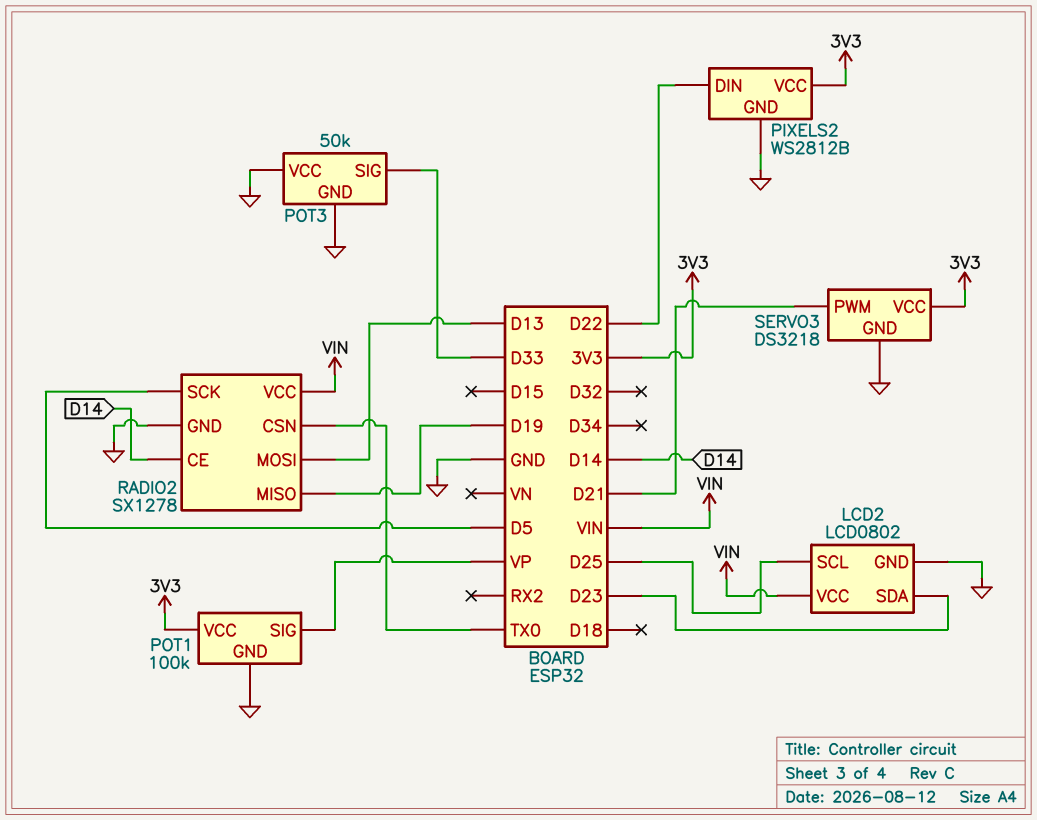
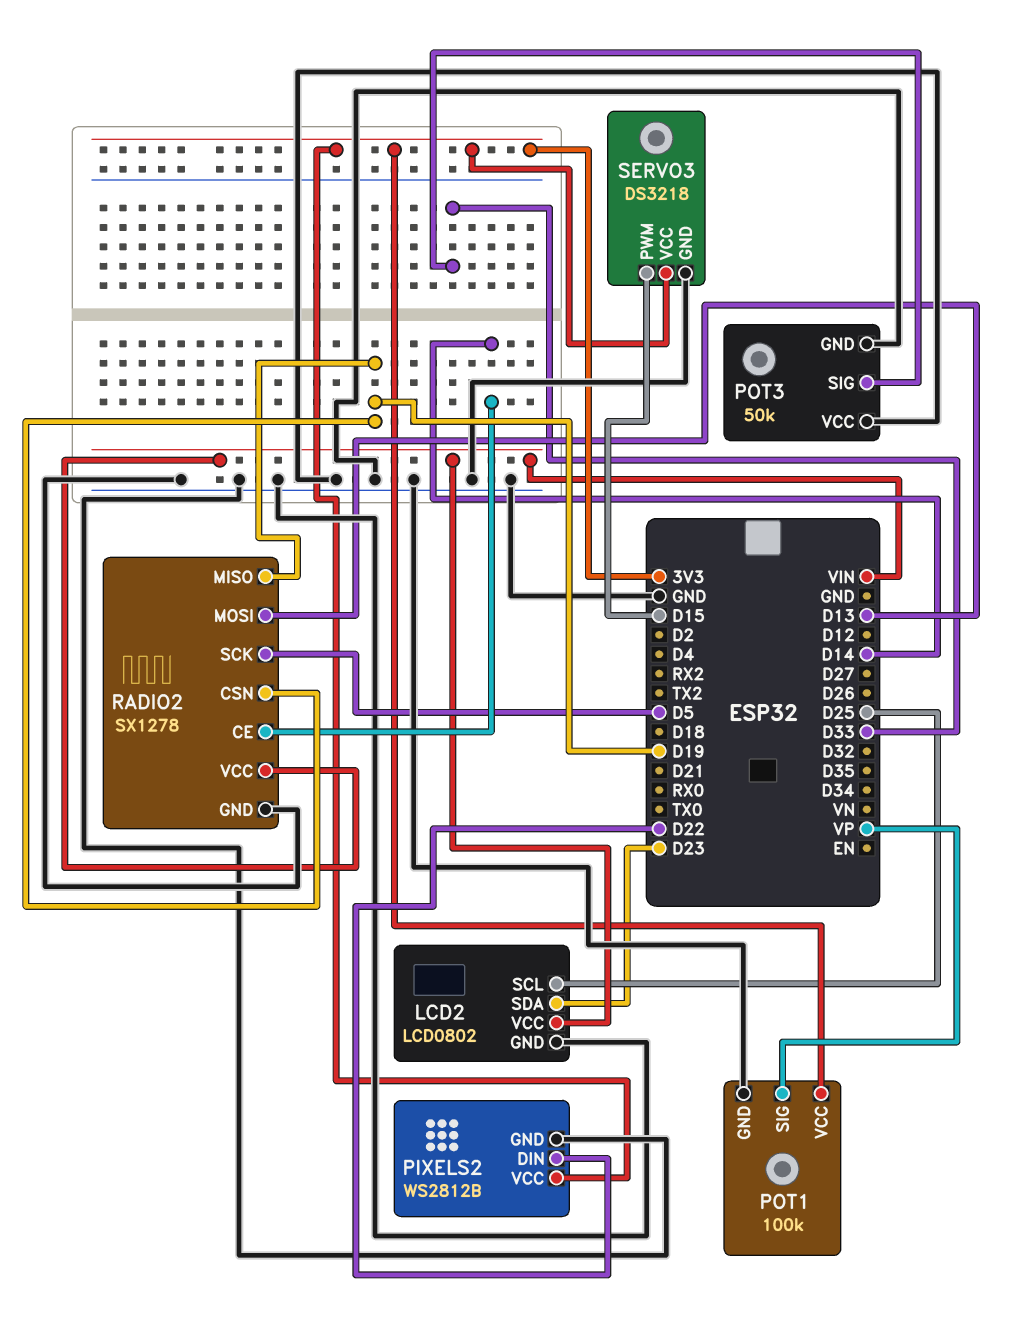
RADIO2 pin CSN: TX0 -> D19
SERVO3 pin PWM: D21 -> D15

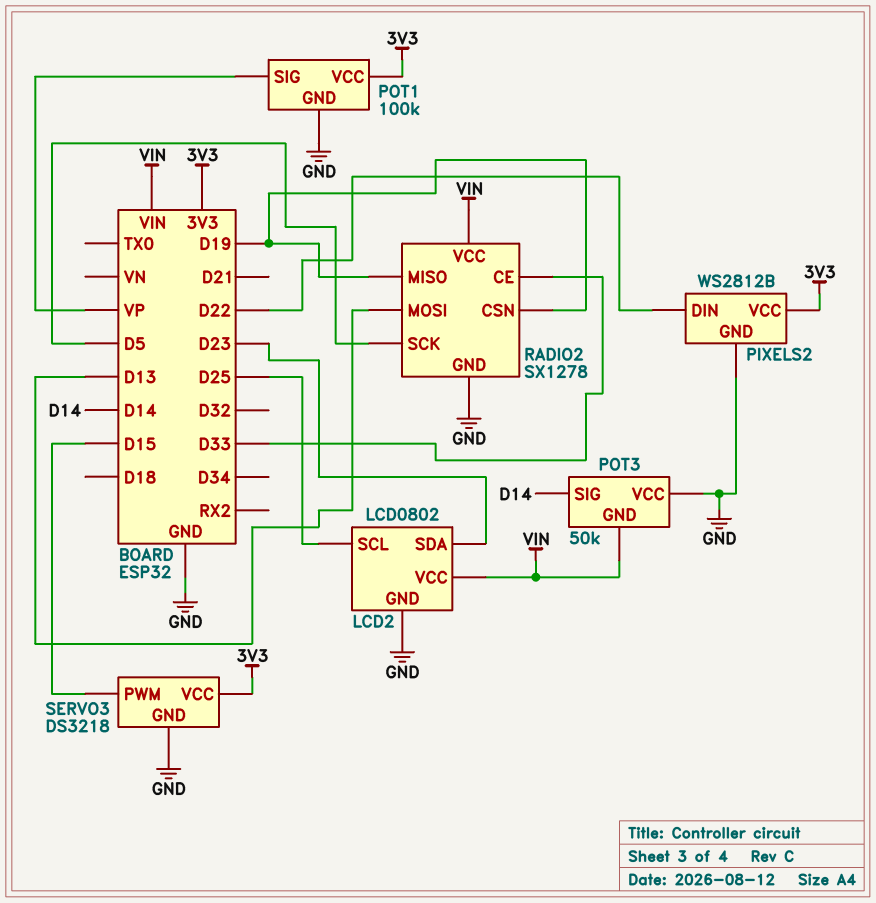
POT3 pin GND: GND -> VIN
POT3 pin SIG: D33 -> D14
RADIO2 pin CE: D14 -> D33

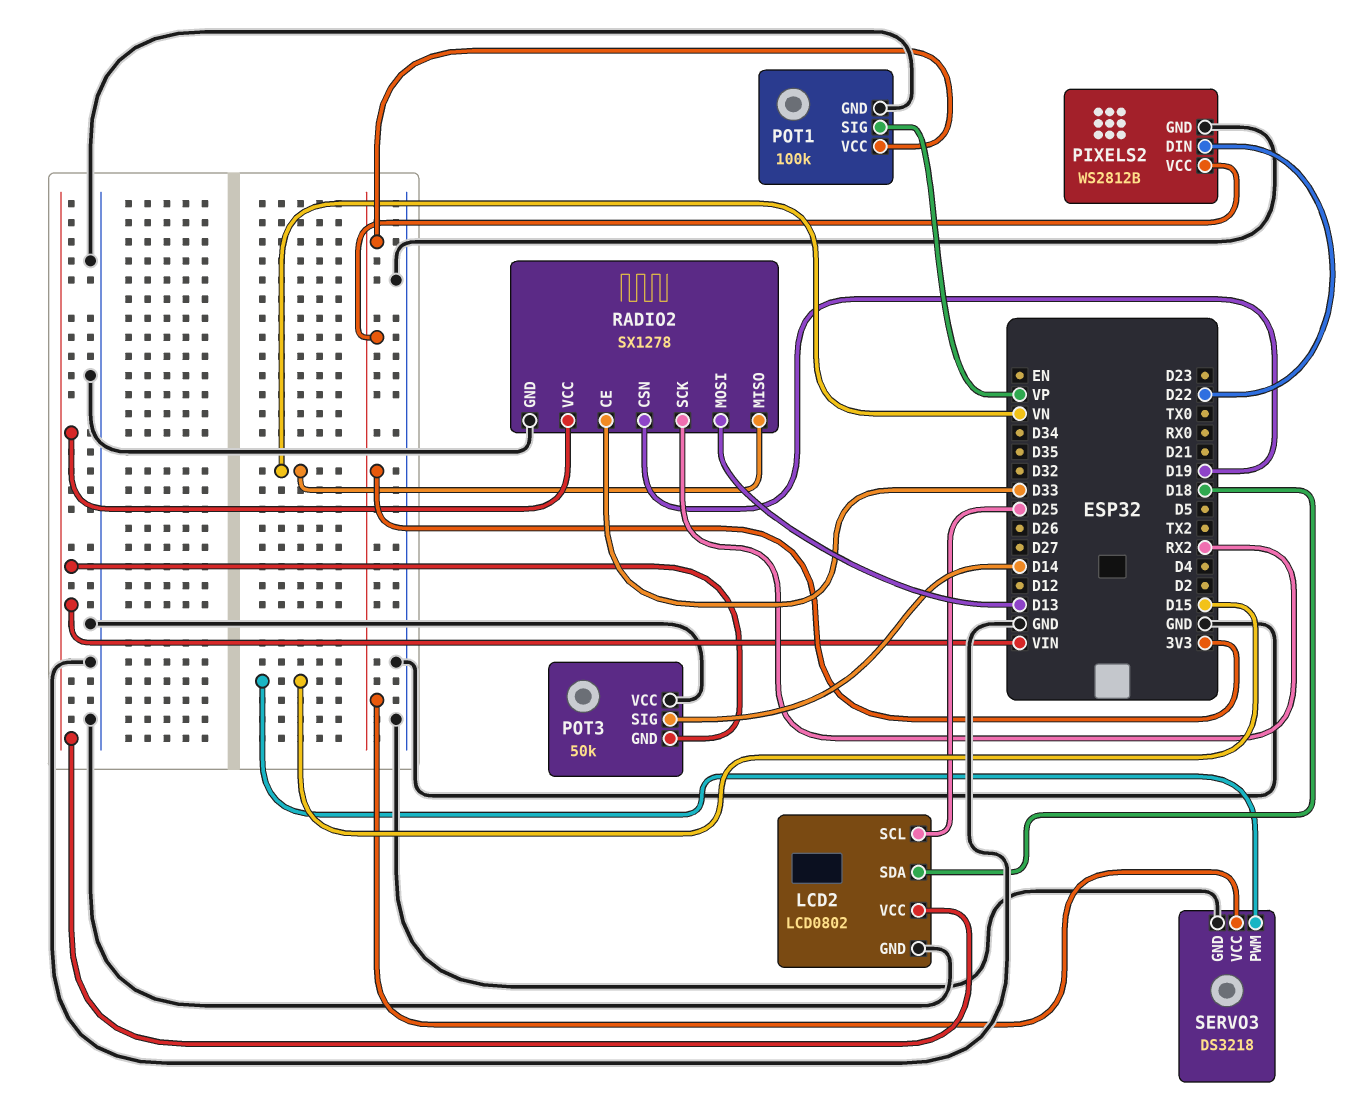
LCD2 pin SDA: D23 -> D18
RADIO2 pin MISO: D19 -> VN
RADIO2 pin SCK: D5 -> RX2

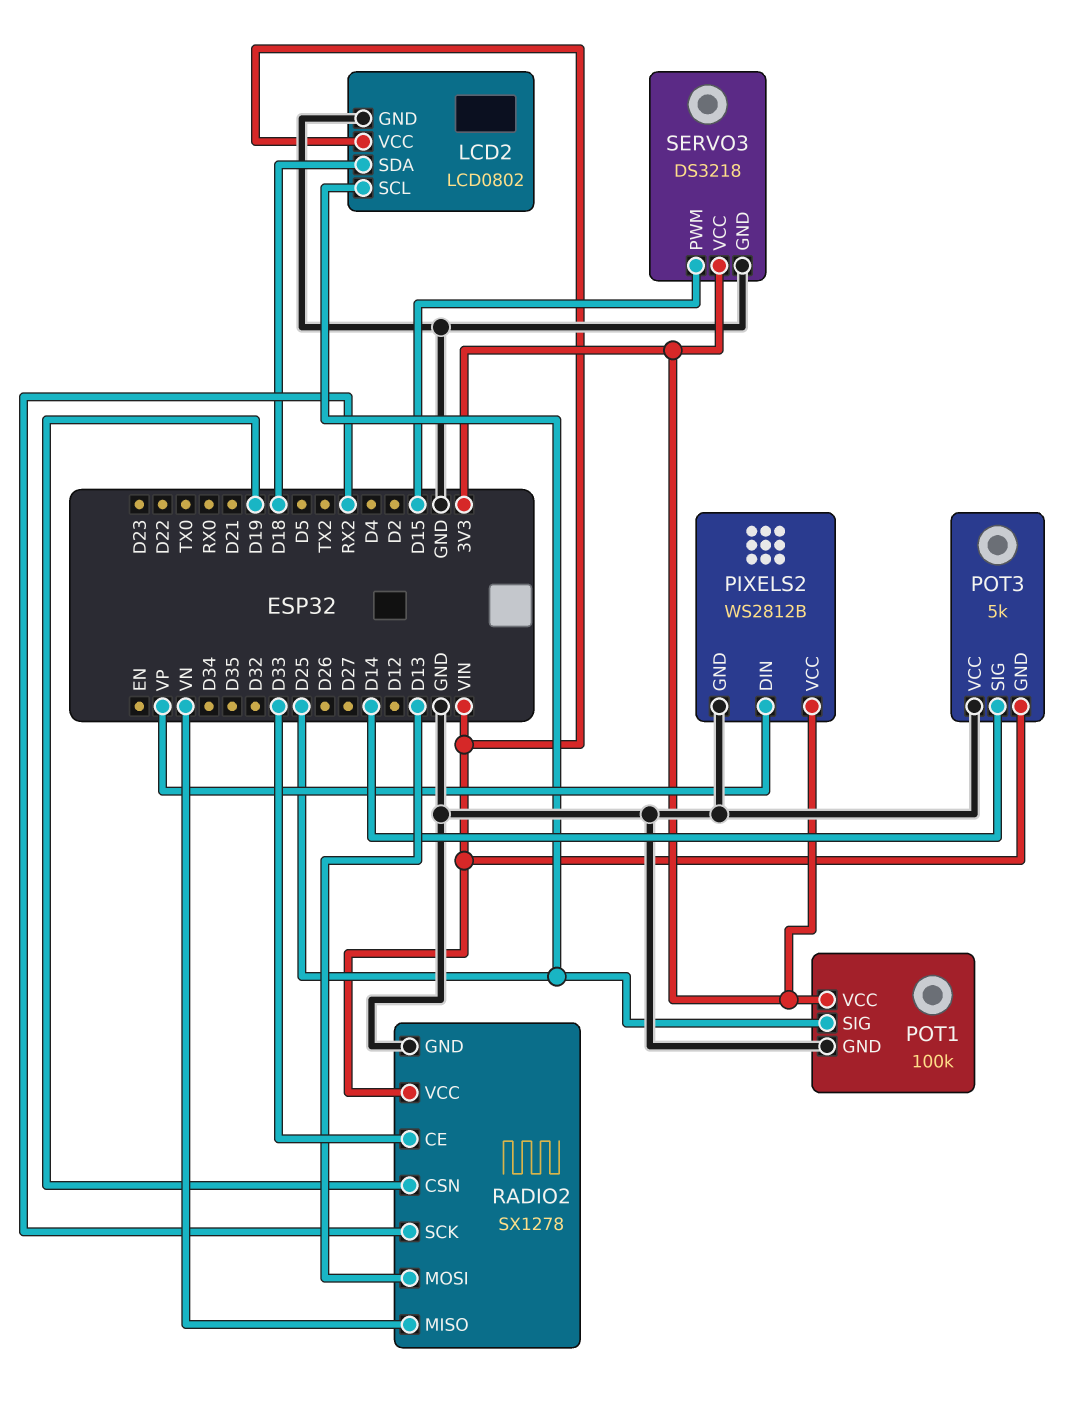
PIXELS2 pin DIN: D22 -> VP
POT1 pin SIG: VP -> D25
POT3: 50k -> 5k

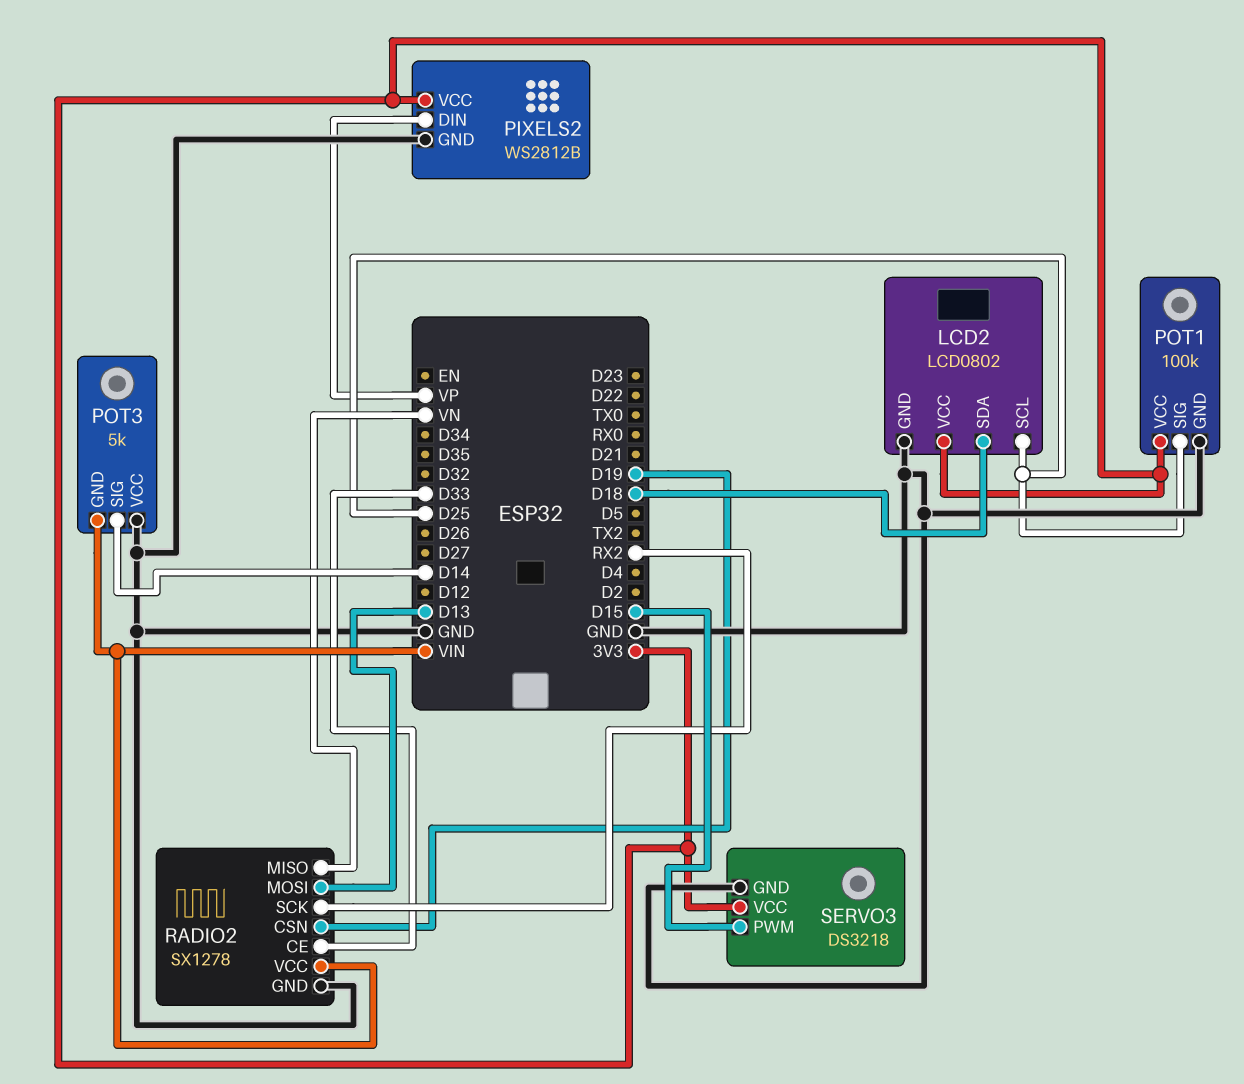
LCD2 pin VCC: VIN -> 3V3

